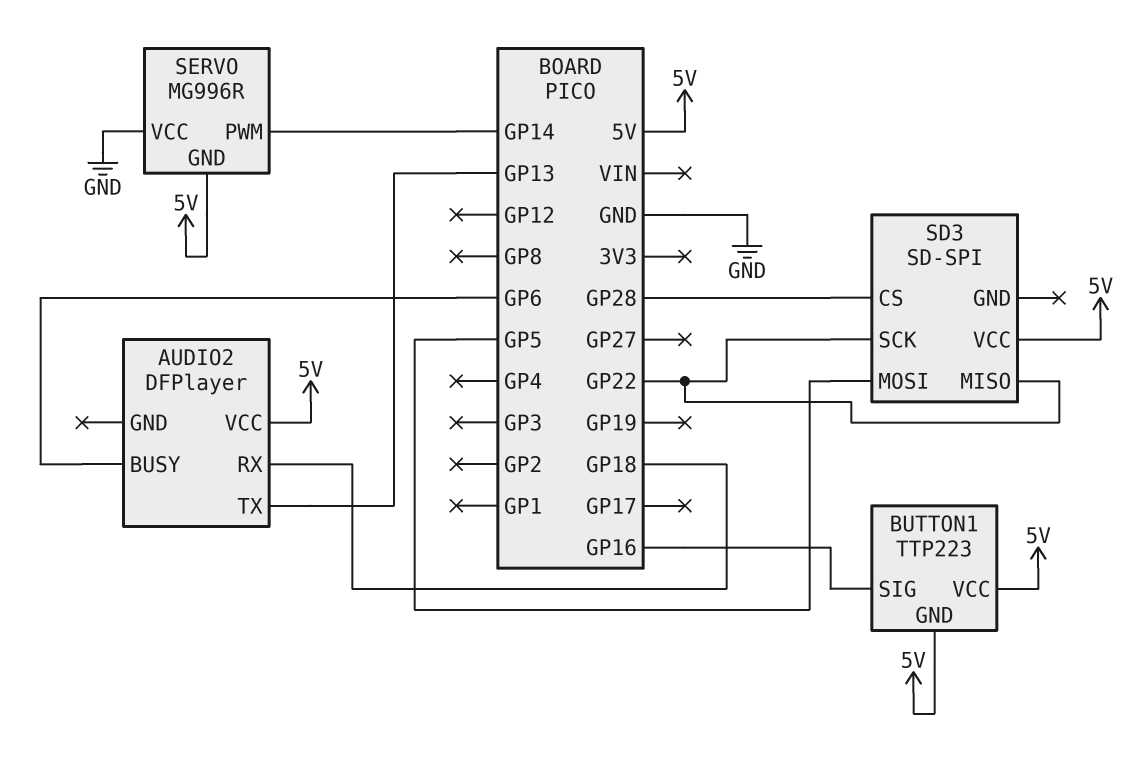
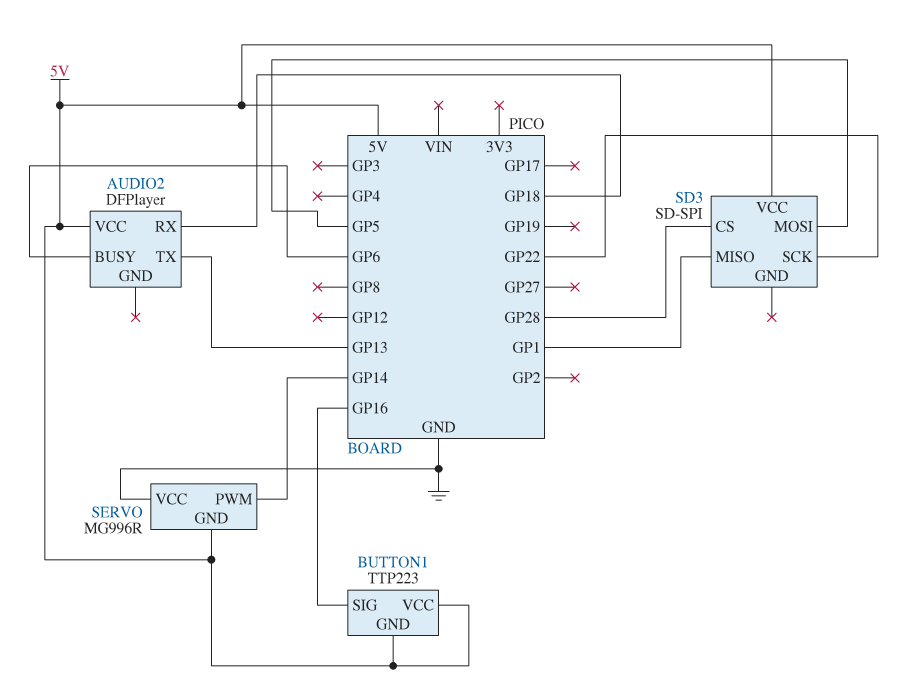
SD3 pin MISO: GP22 -> GP1

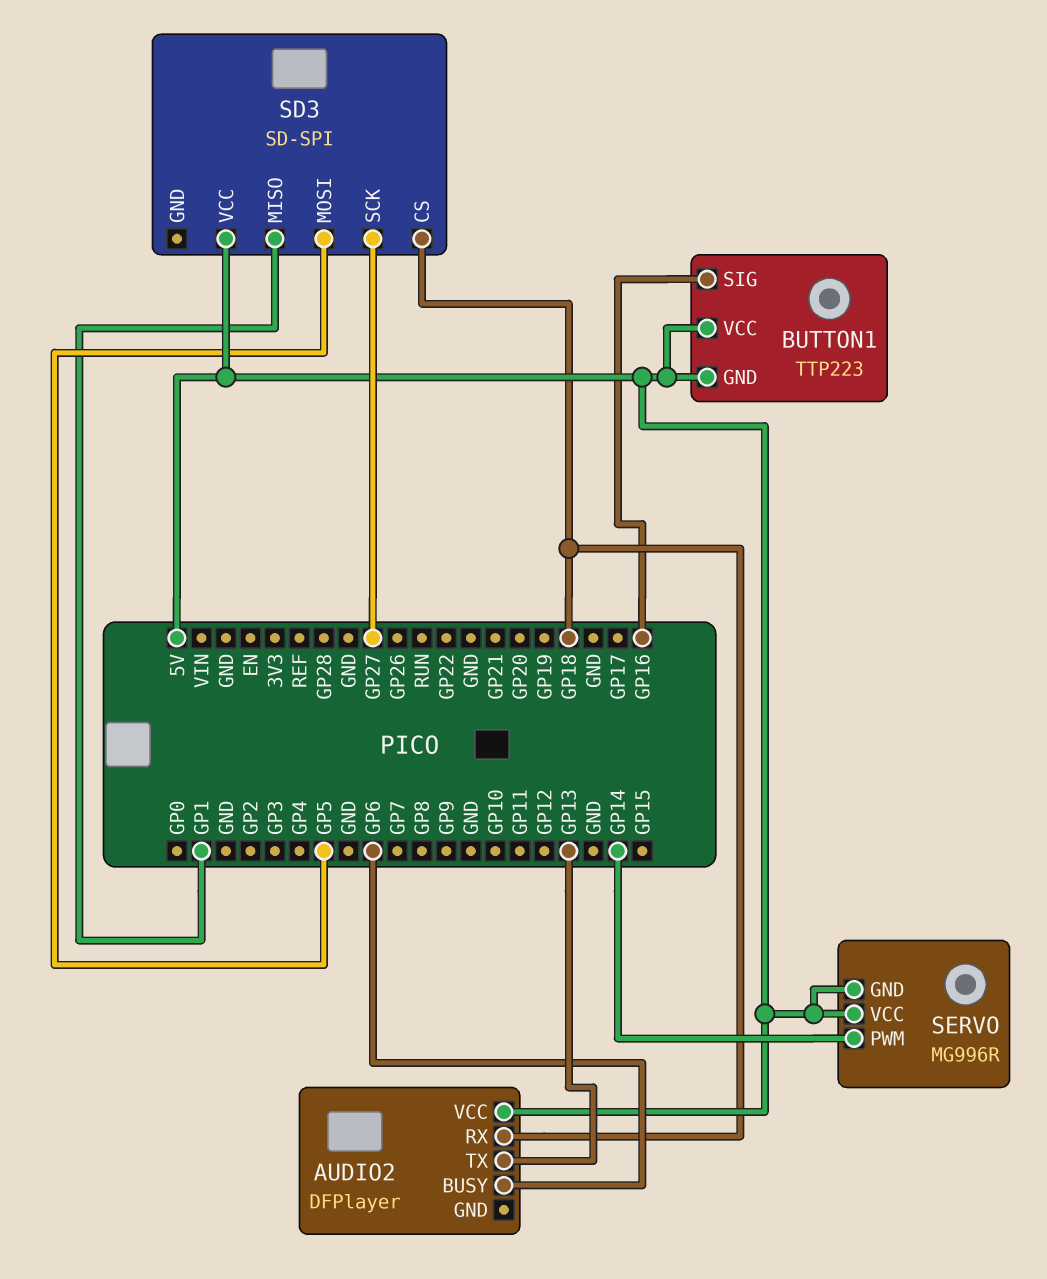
SD3 pin CS: GP28 -> GP18
SD3 pin SCK: GP22 -> GP27
SERVO pin VCC: GND -> 5V

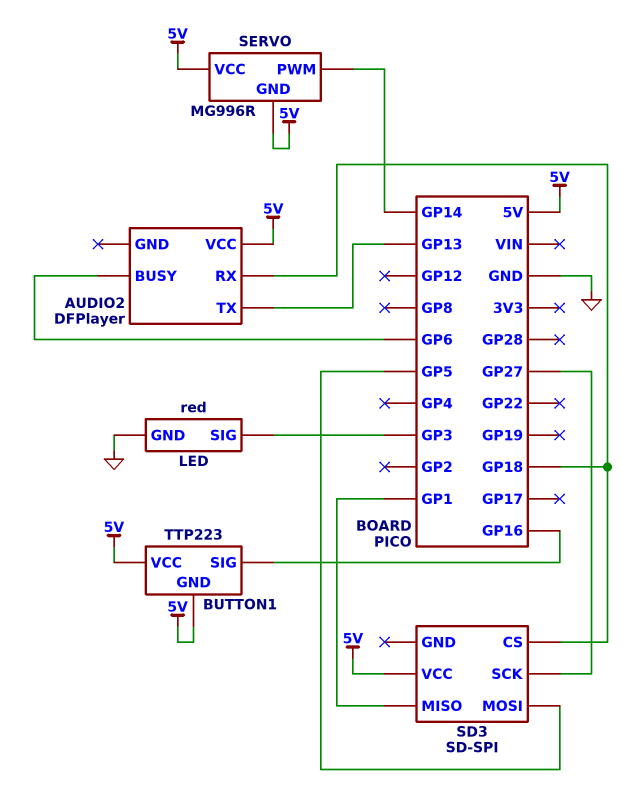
LED: none -> red
LED pin GND: none -> GND
LED pin SIG: none -> GP3

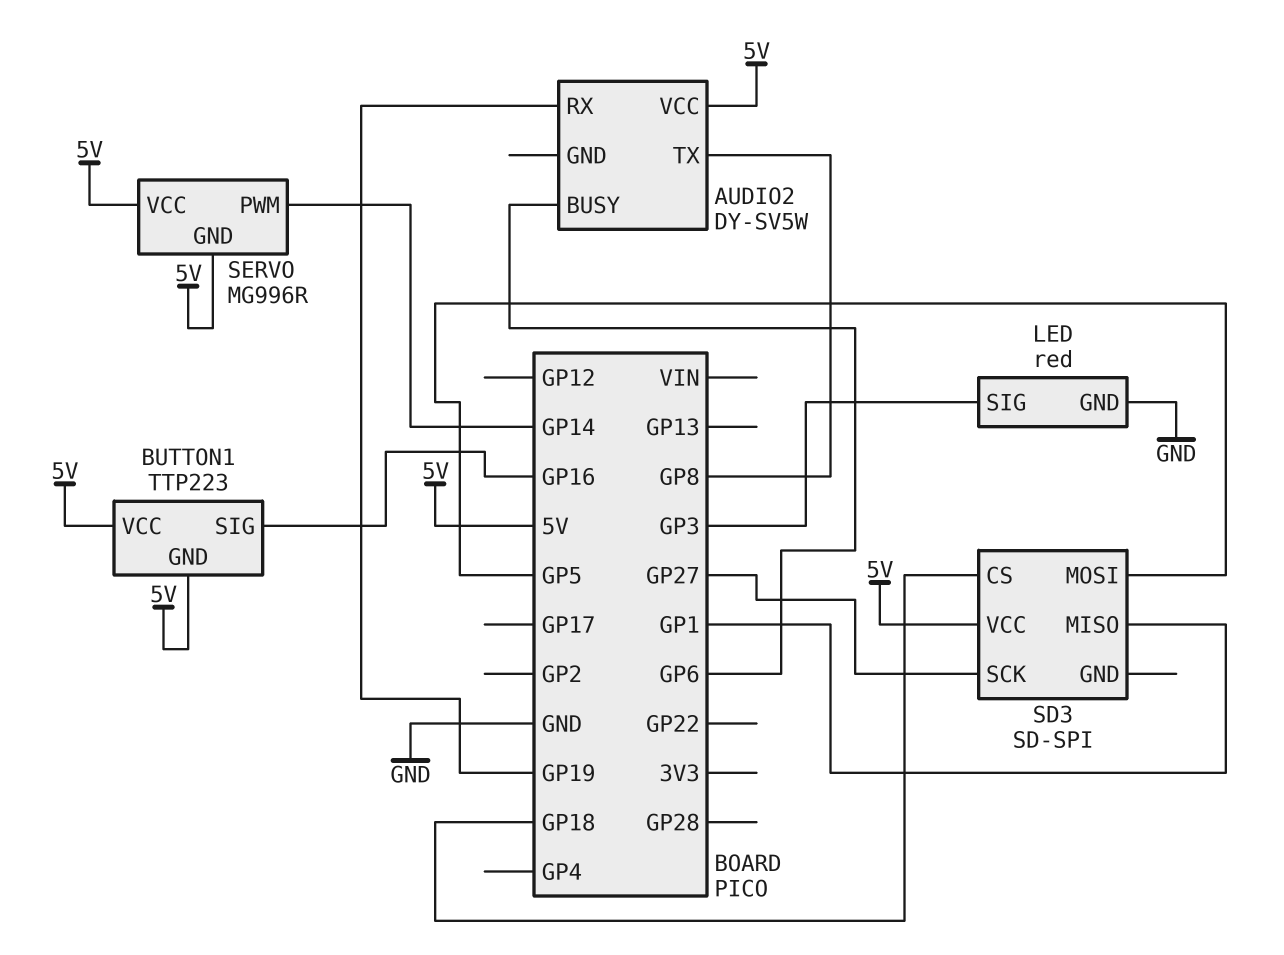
AUDIO2: DFPlayer -> DY-SV5W
AUDIO2 pin RX: GP18 -> GP19
AUDIO2 pin TX: GP13 -> GP8

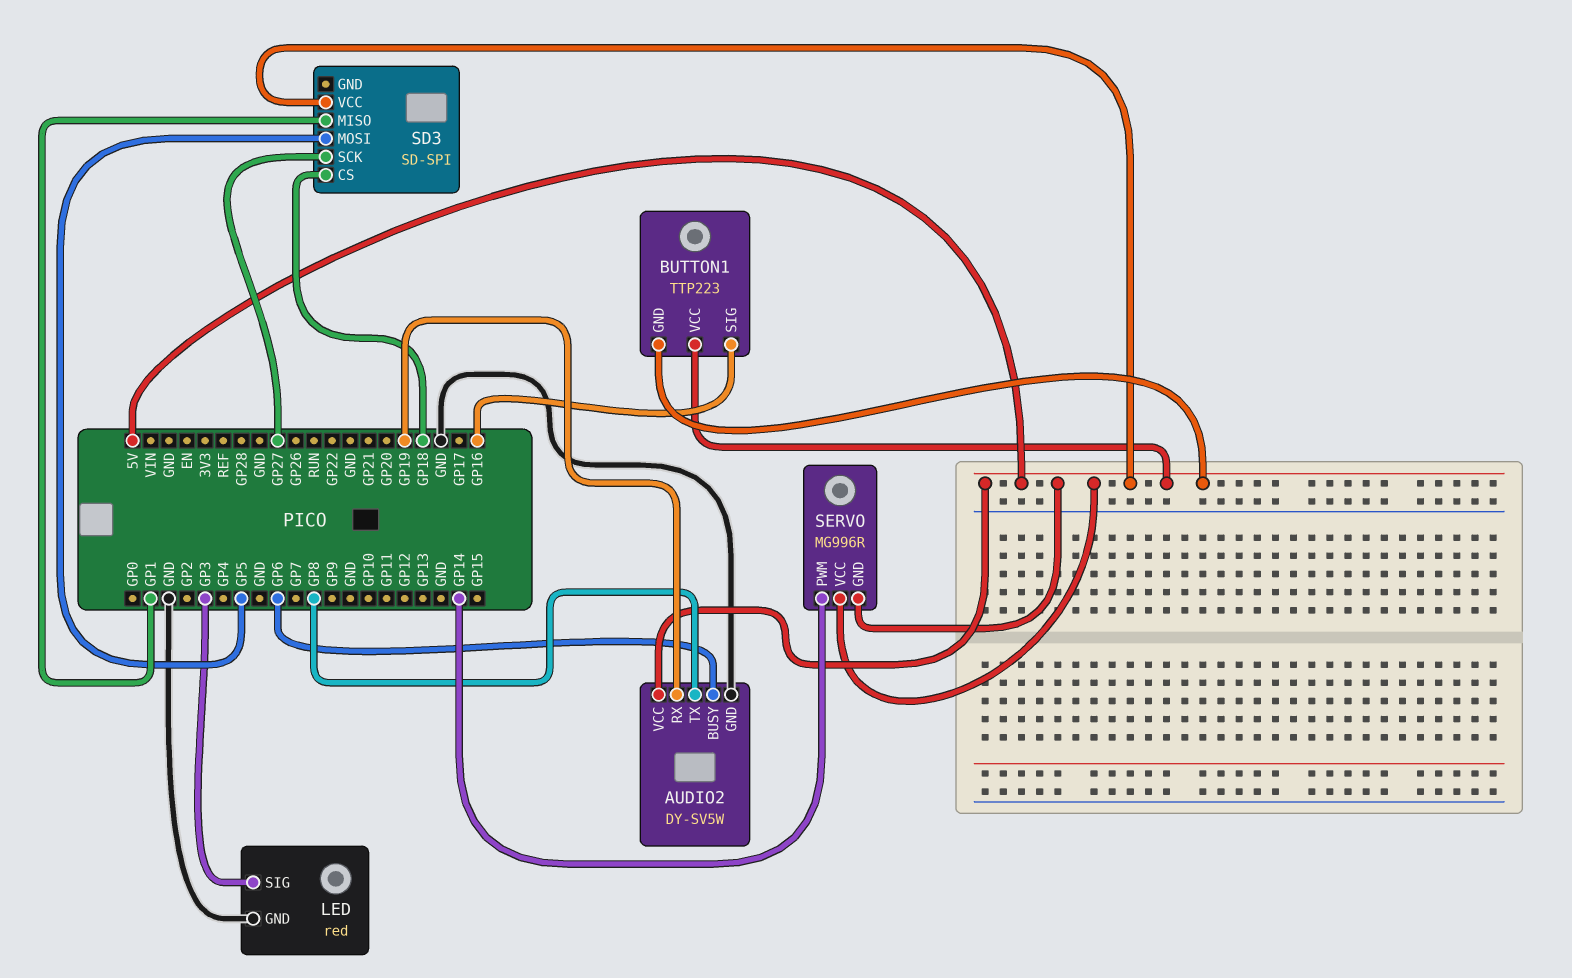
AUDIO2 pin GND: none -> GND

